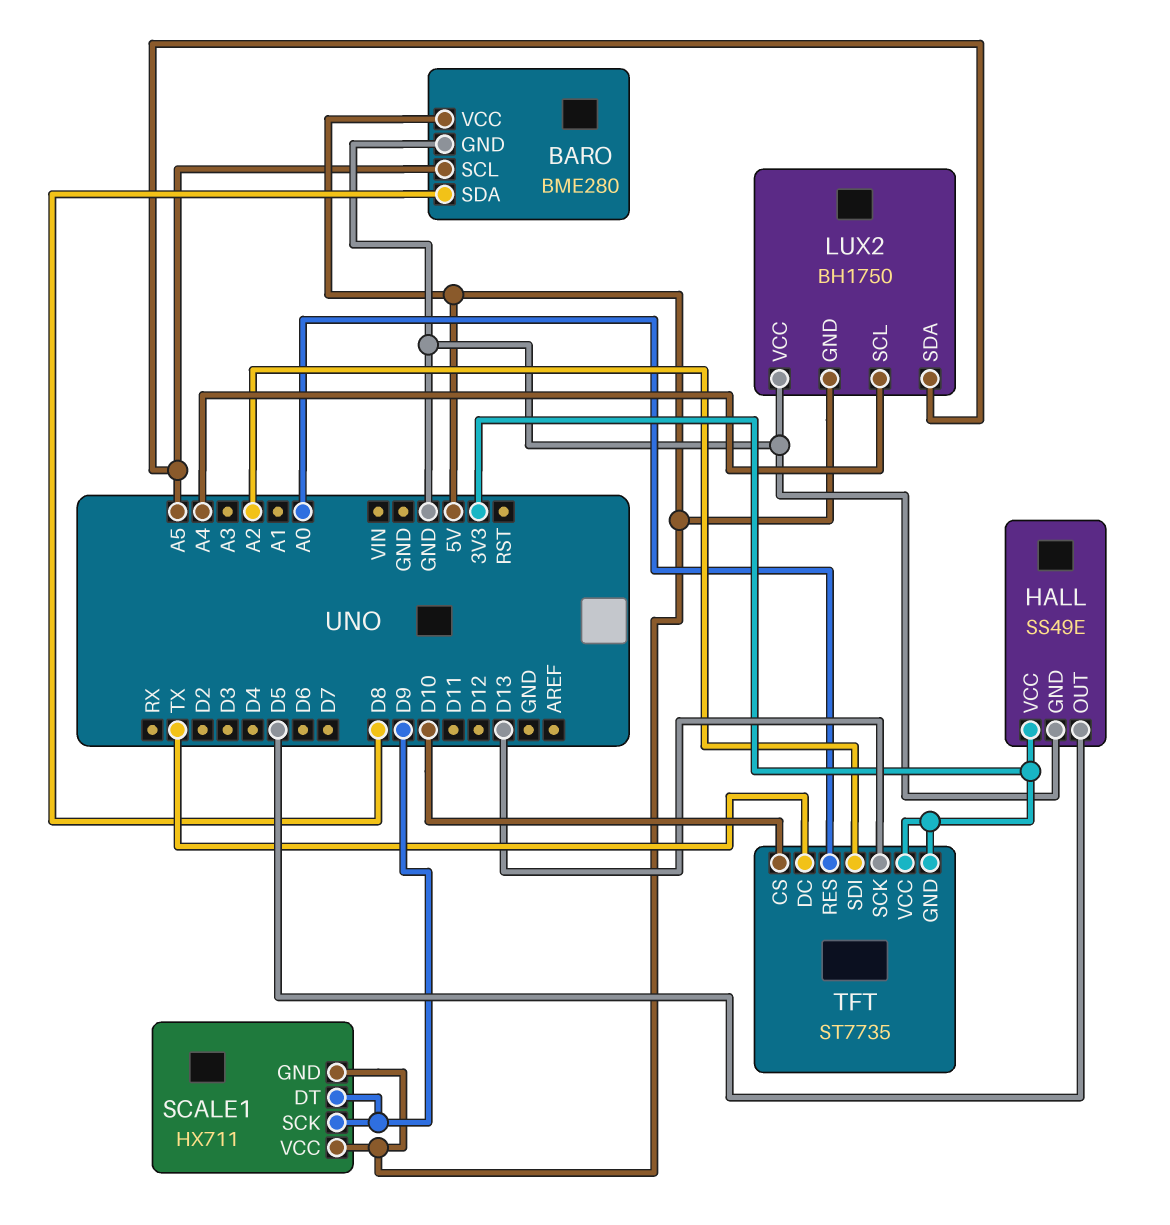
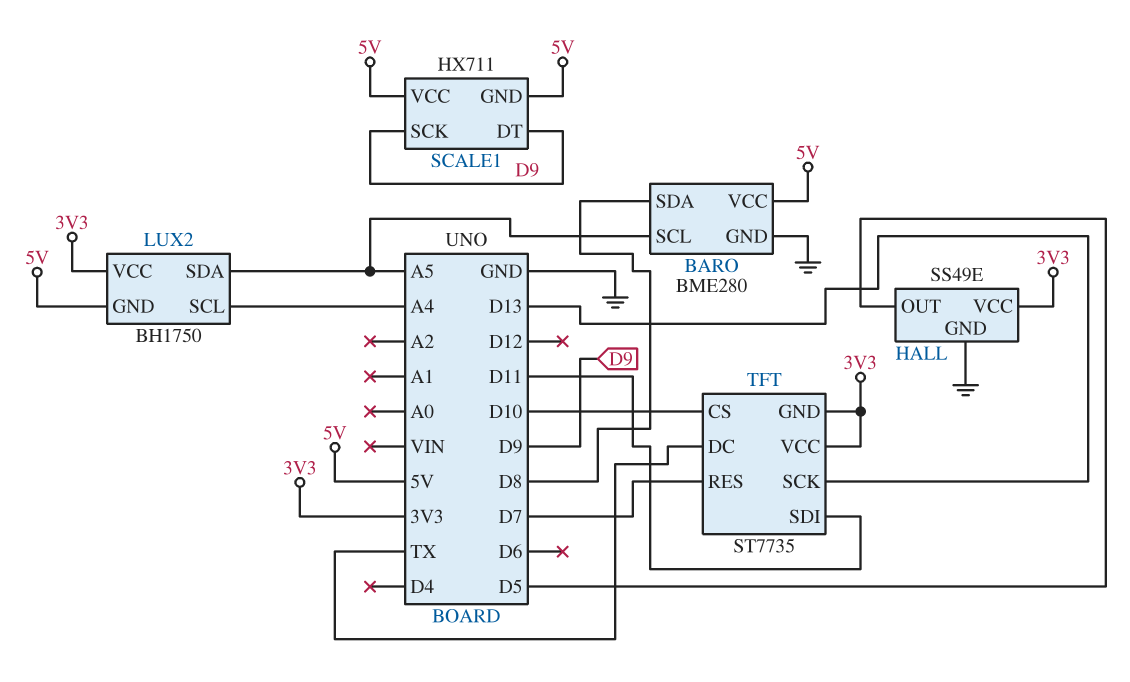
LUX2 pin VCC: GND -> 3V3
TFT pin RES: A0 -> D7
TFT pin SDI: A2 -> D11

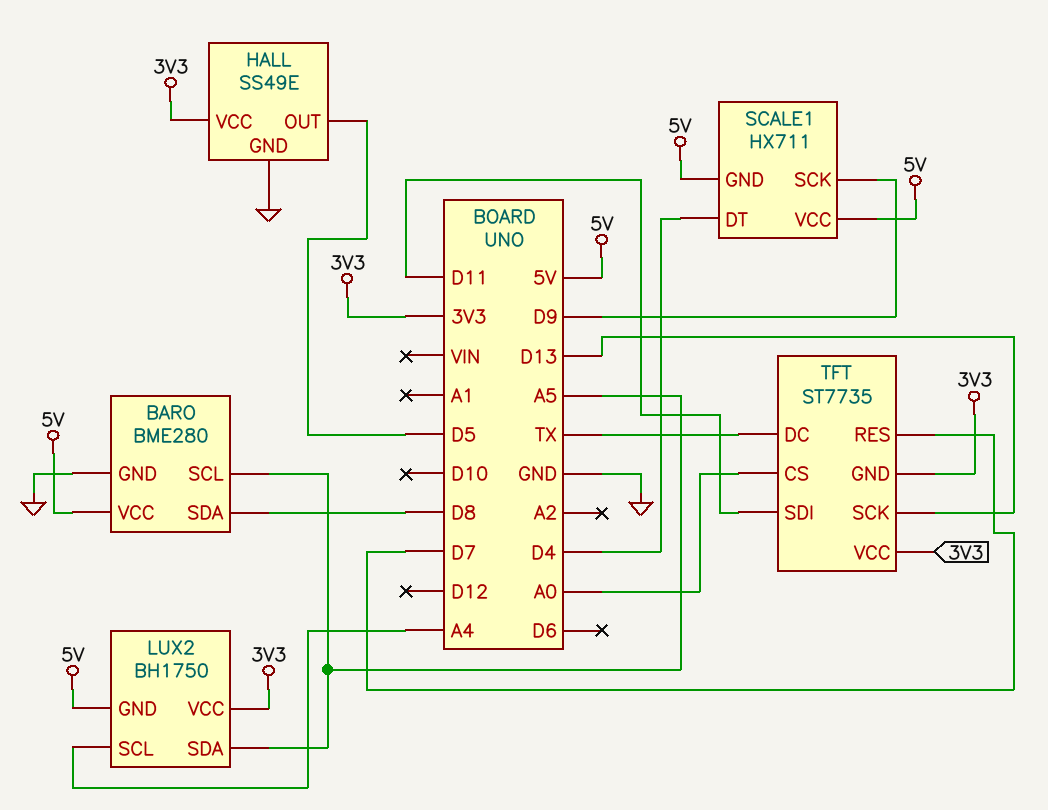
SCALE1 pin DT: D9 -> D4
TFT pin CS: D10 -> A0

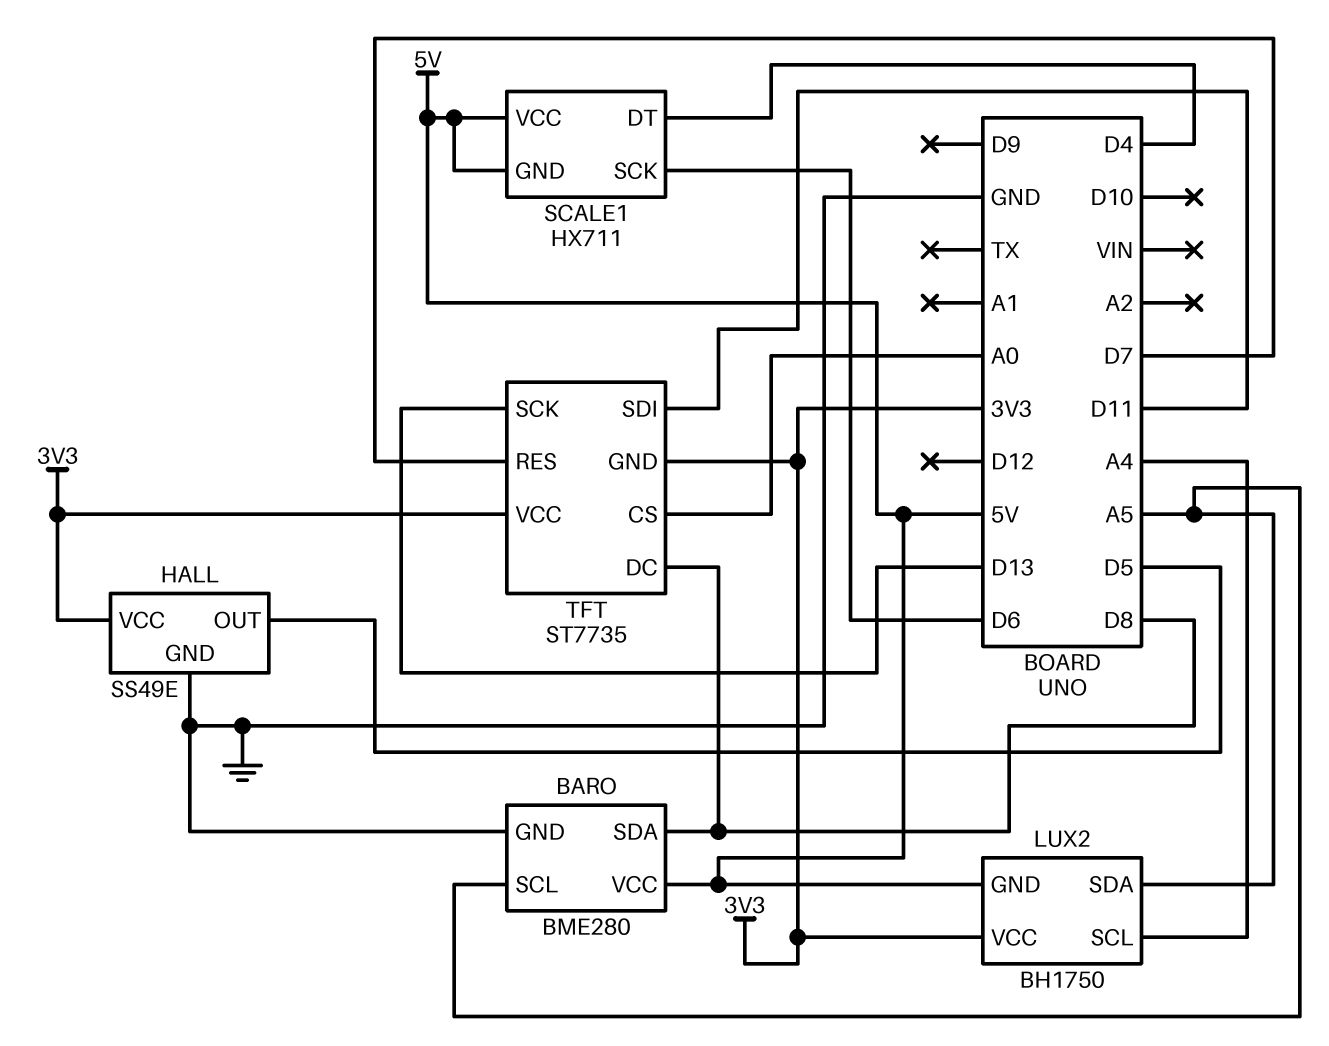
SCALE1 pin SCK: D9 -> D6
TFT pin DC: TX -> D8

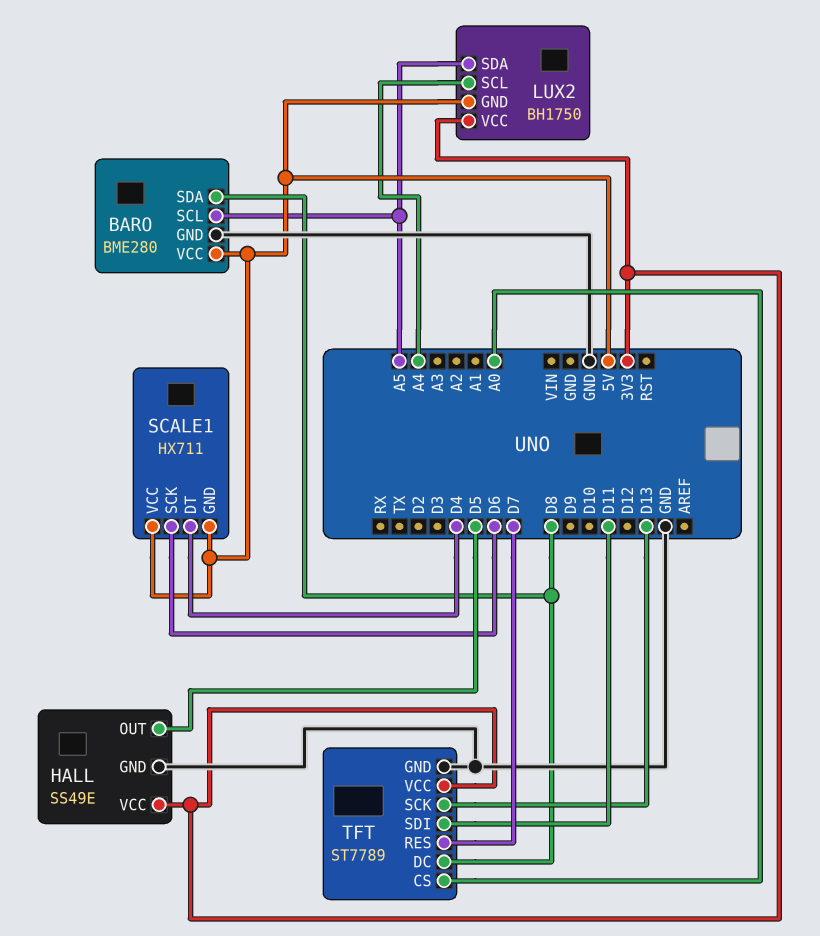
TFT: ST7735 -> ST7789
TFT pin GND: 3V3 -> GND

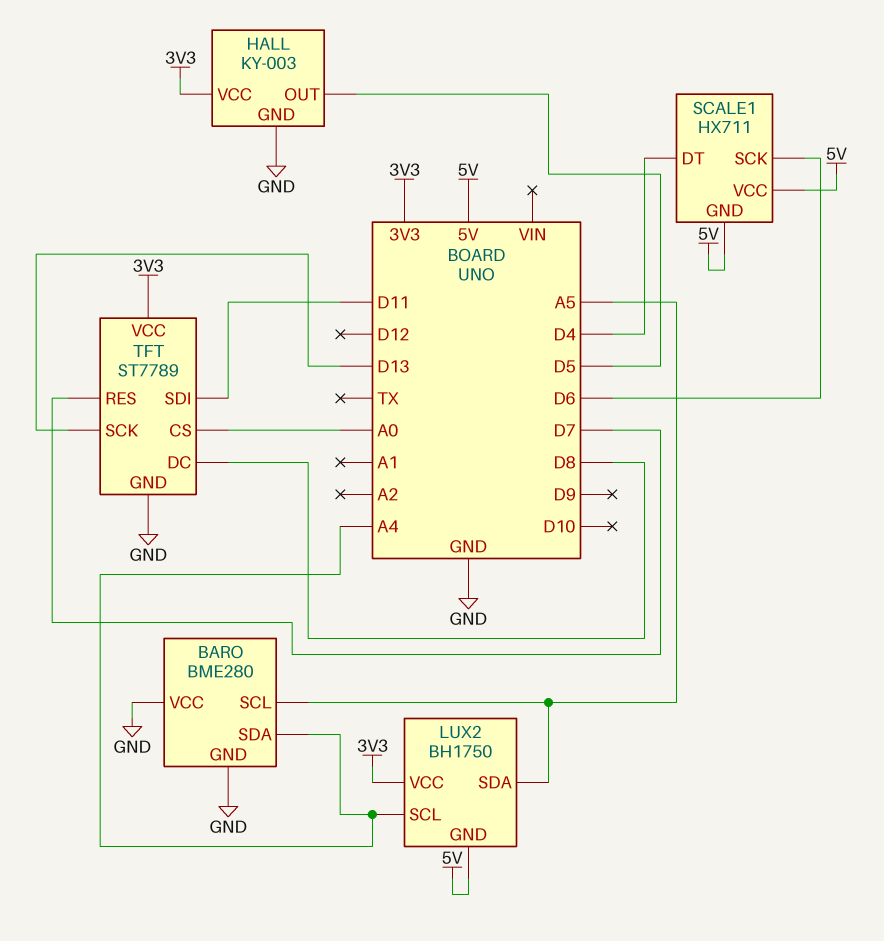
BARO pin SDA: D8 -> A4
BARO pin VCC: 5V -> GND
HALL: SS49E -> KY-003

